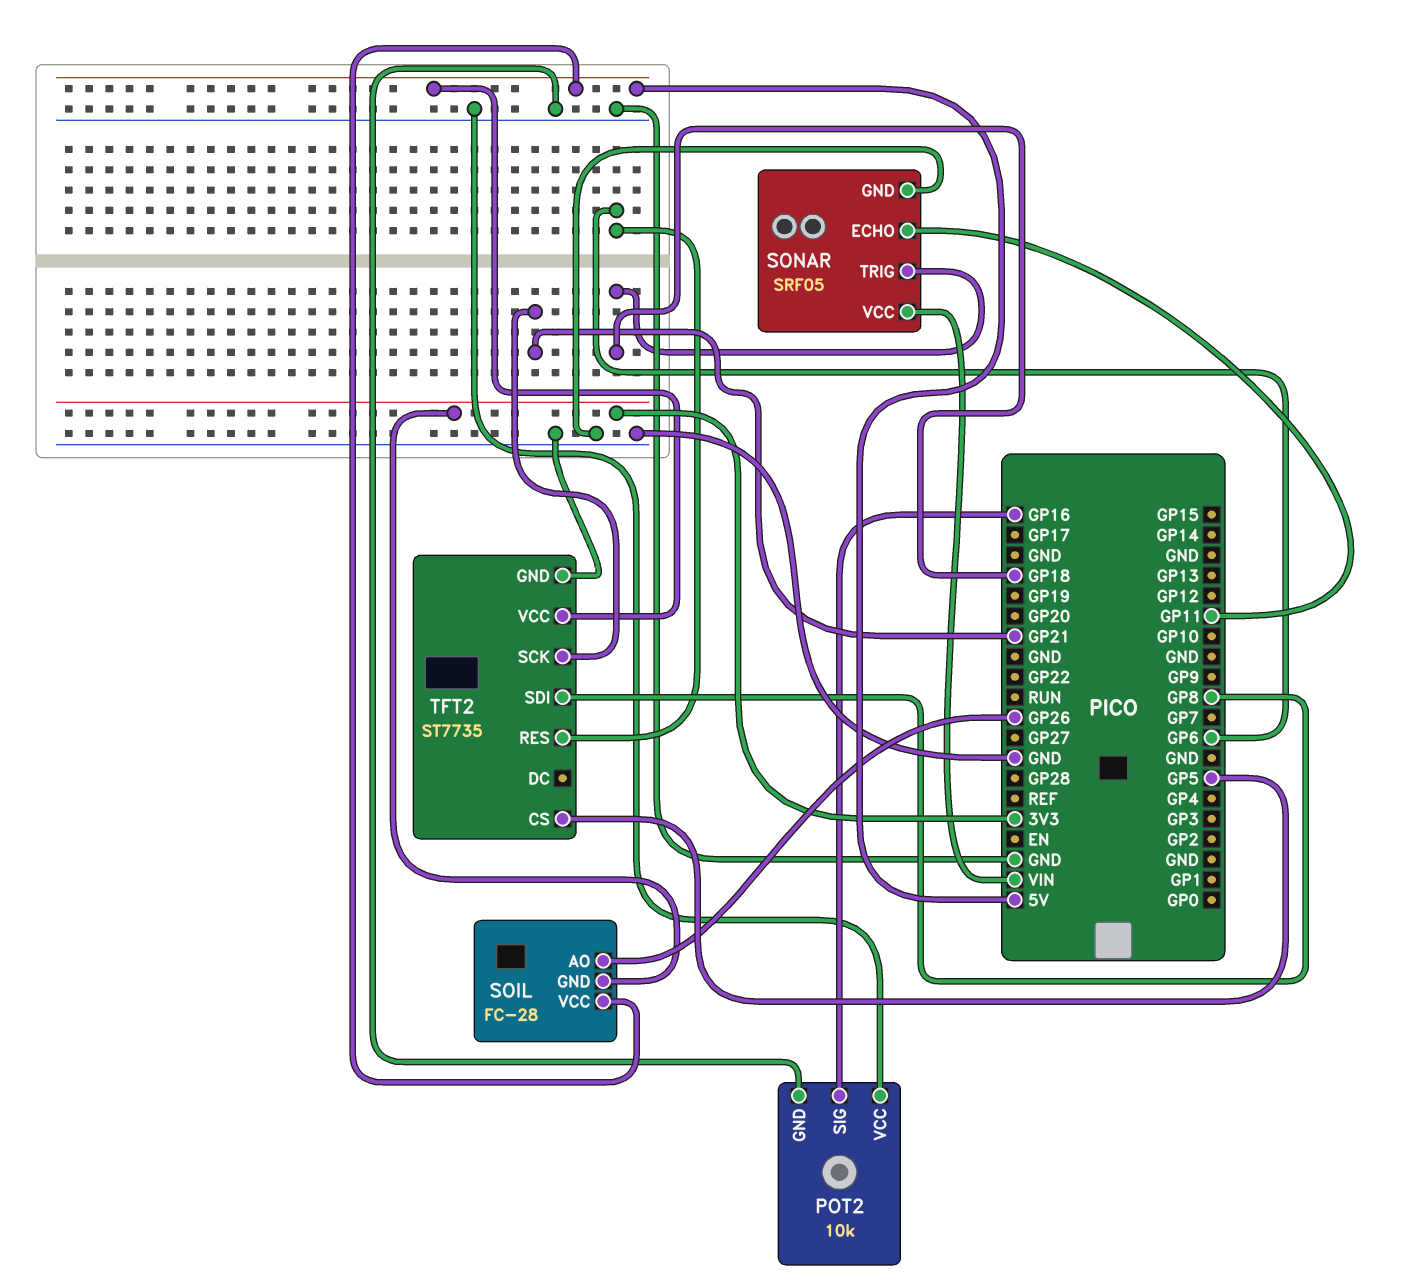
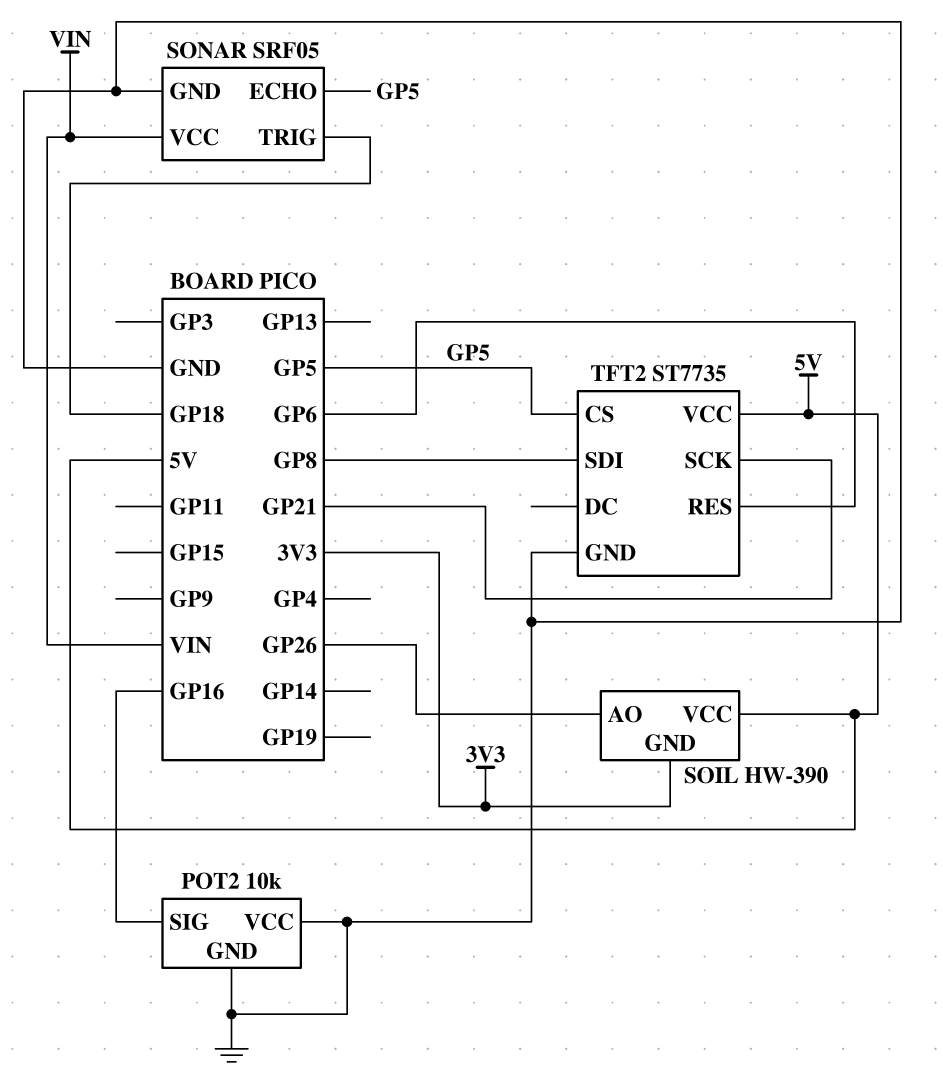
SOIL: FC-28 -> HW-390
SONAR pin ECHO: GP11 -> GP5

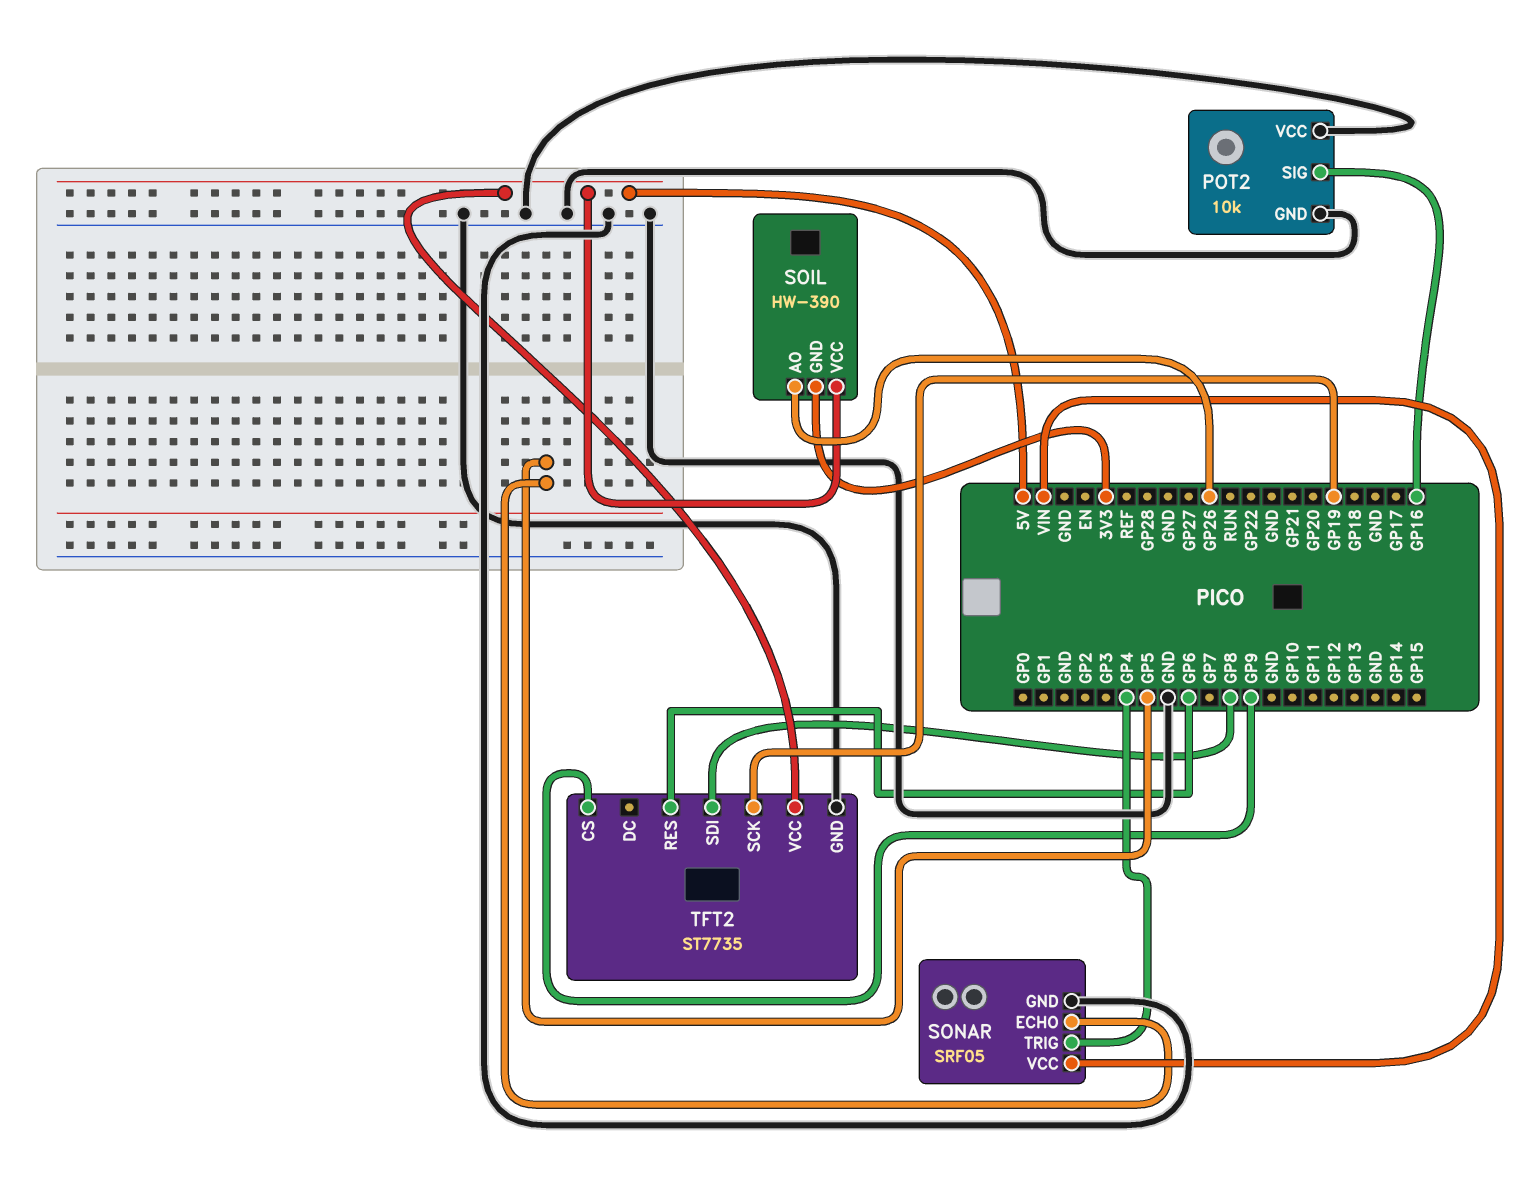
SONAR pin TRIG: GP18 -> GP4
TFT2 pin CS: GP5 -> GP9
TFT2 pin SCK: GP21 -> GP19

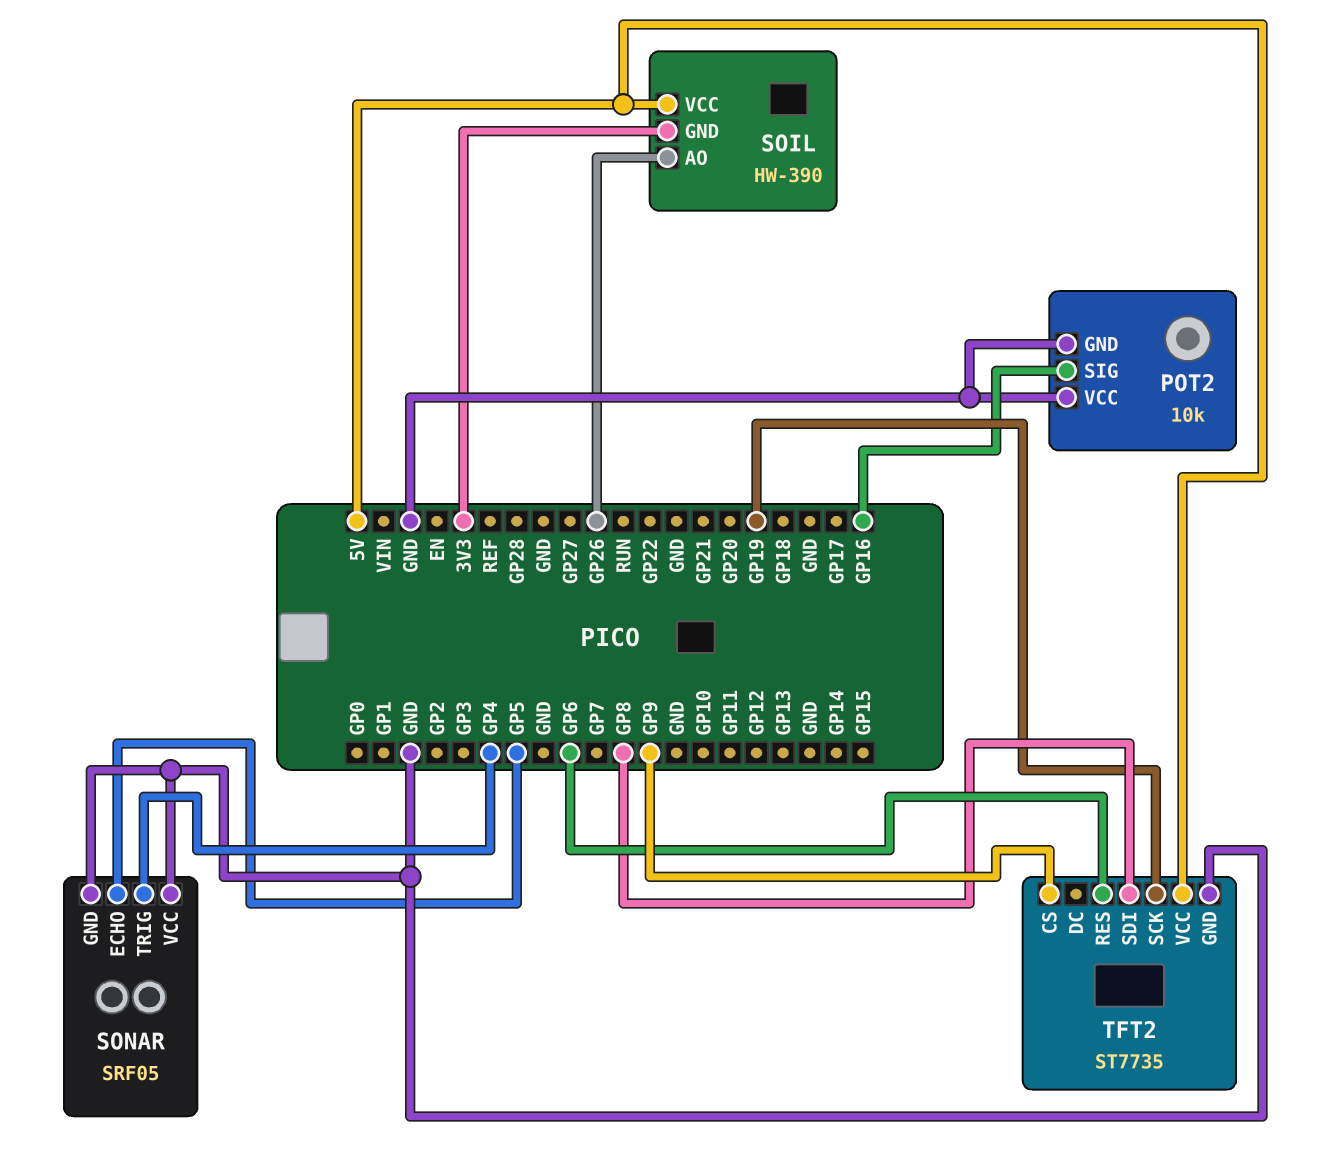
SONAR pin VCC: VIN -> GND

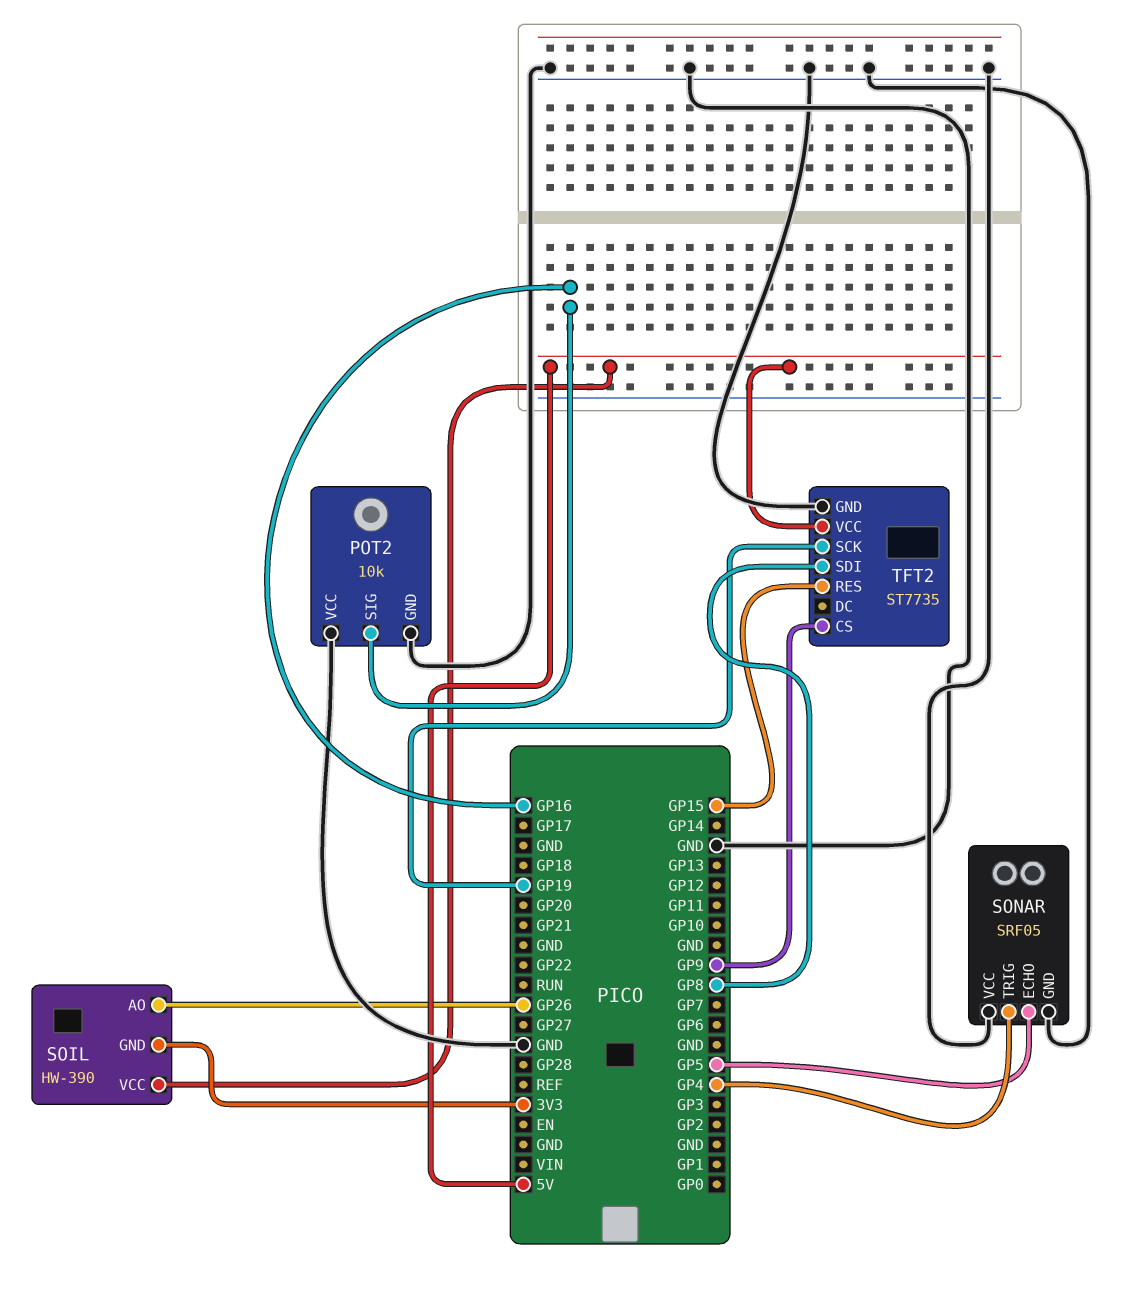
TFT2 pin RES: GP6 -> GP15

